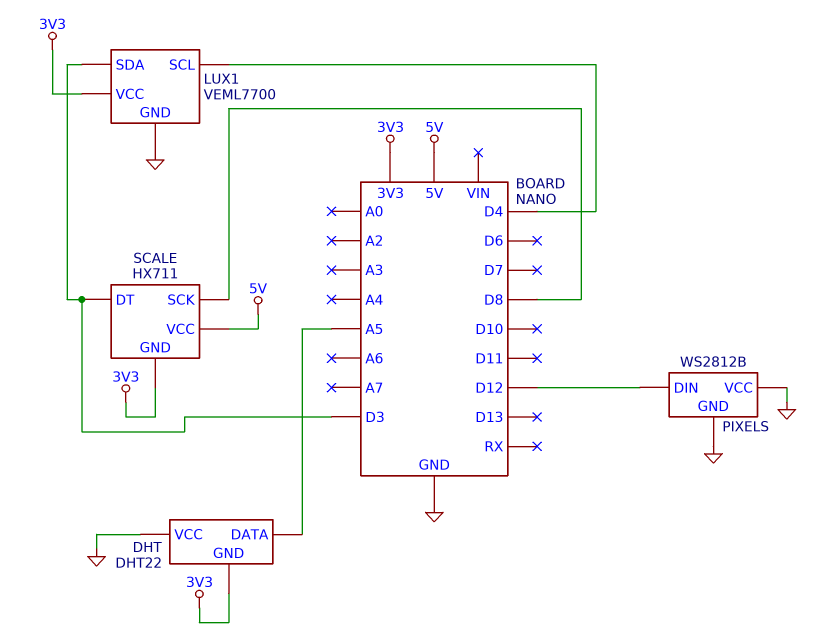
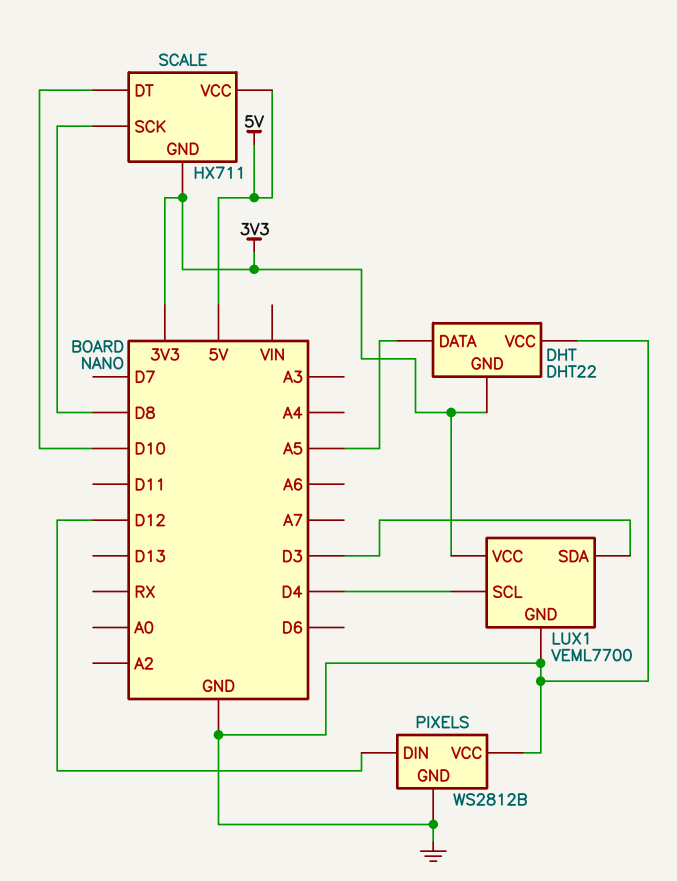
SCALE pin DT: D3 -> D10

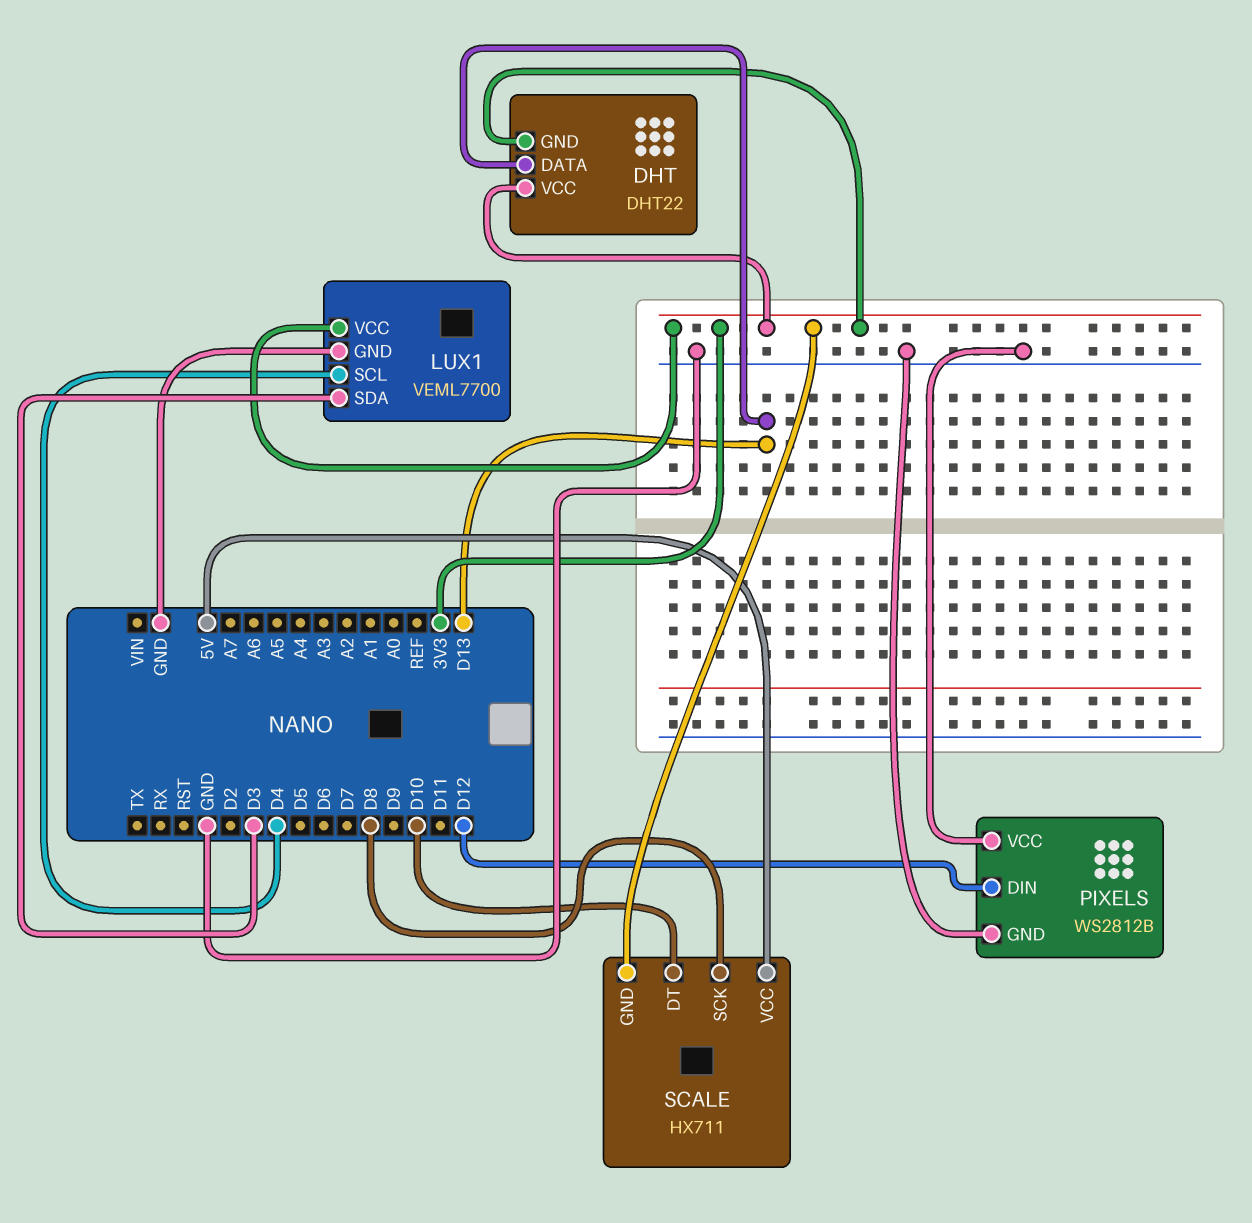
DHT pin DATA: A5 -> D13
DHT pin VCC: GND -> 3V3

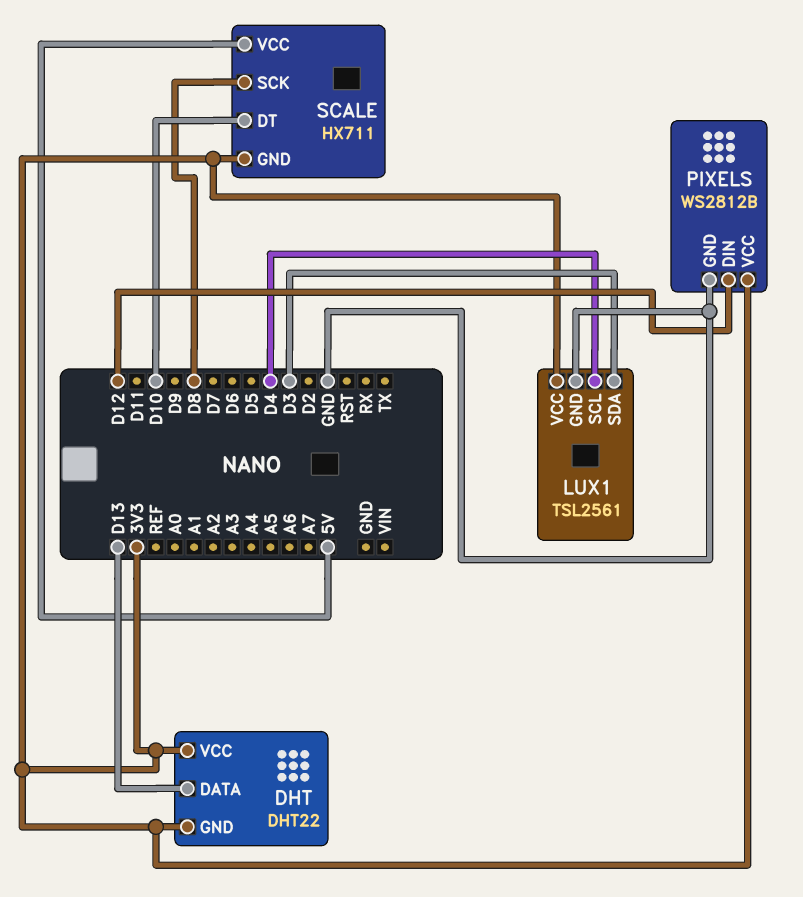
LUX1: VEML7700 -> TSL2561
PIXELS pin VCC: GND -> 3V3

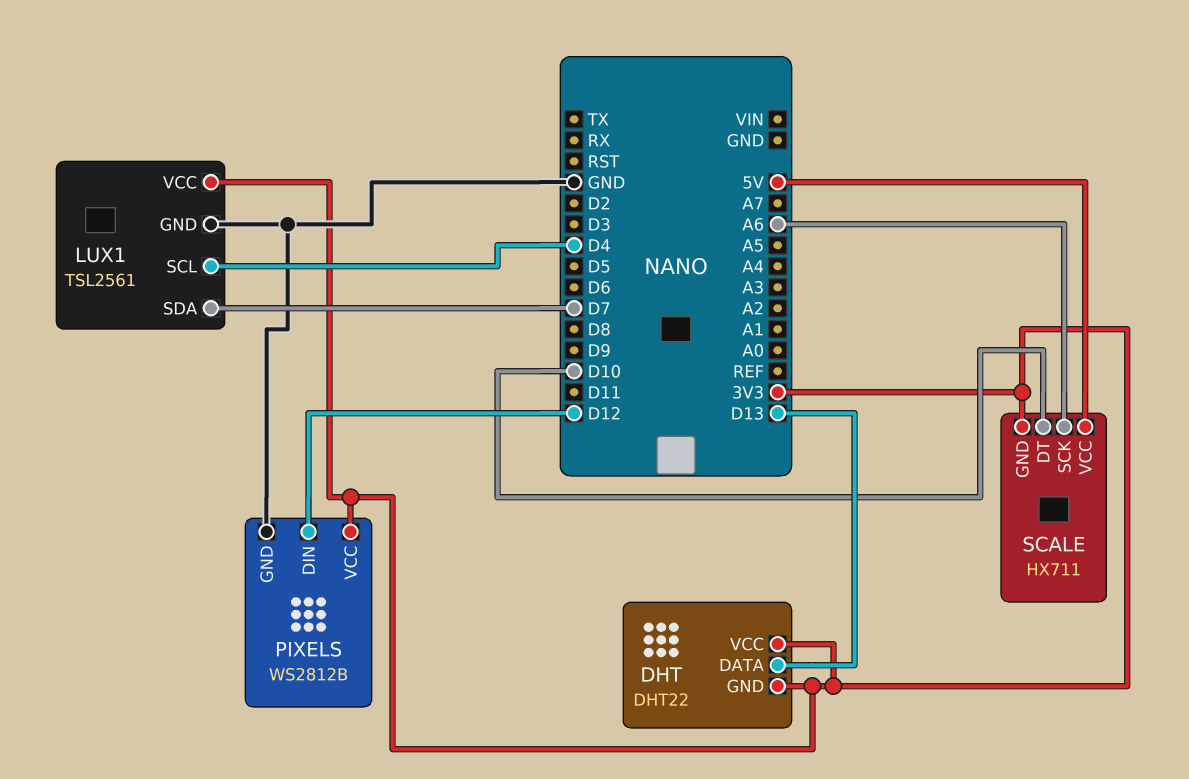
LUX1 pin SDA: D3 -> D7
SCALE pin SCK: D8 -> A6

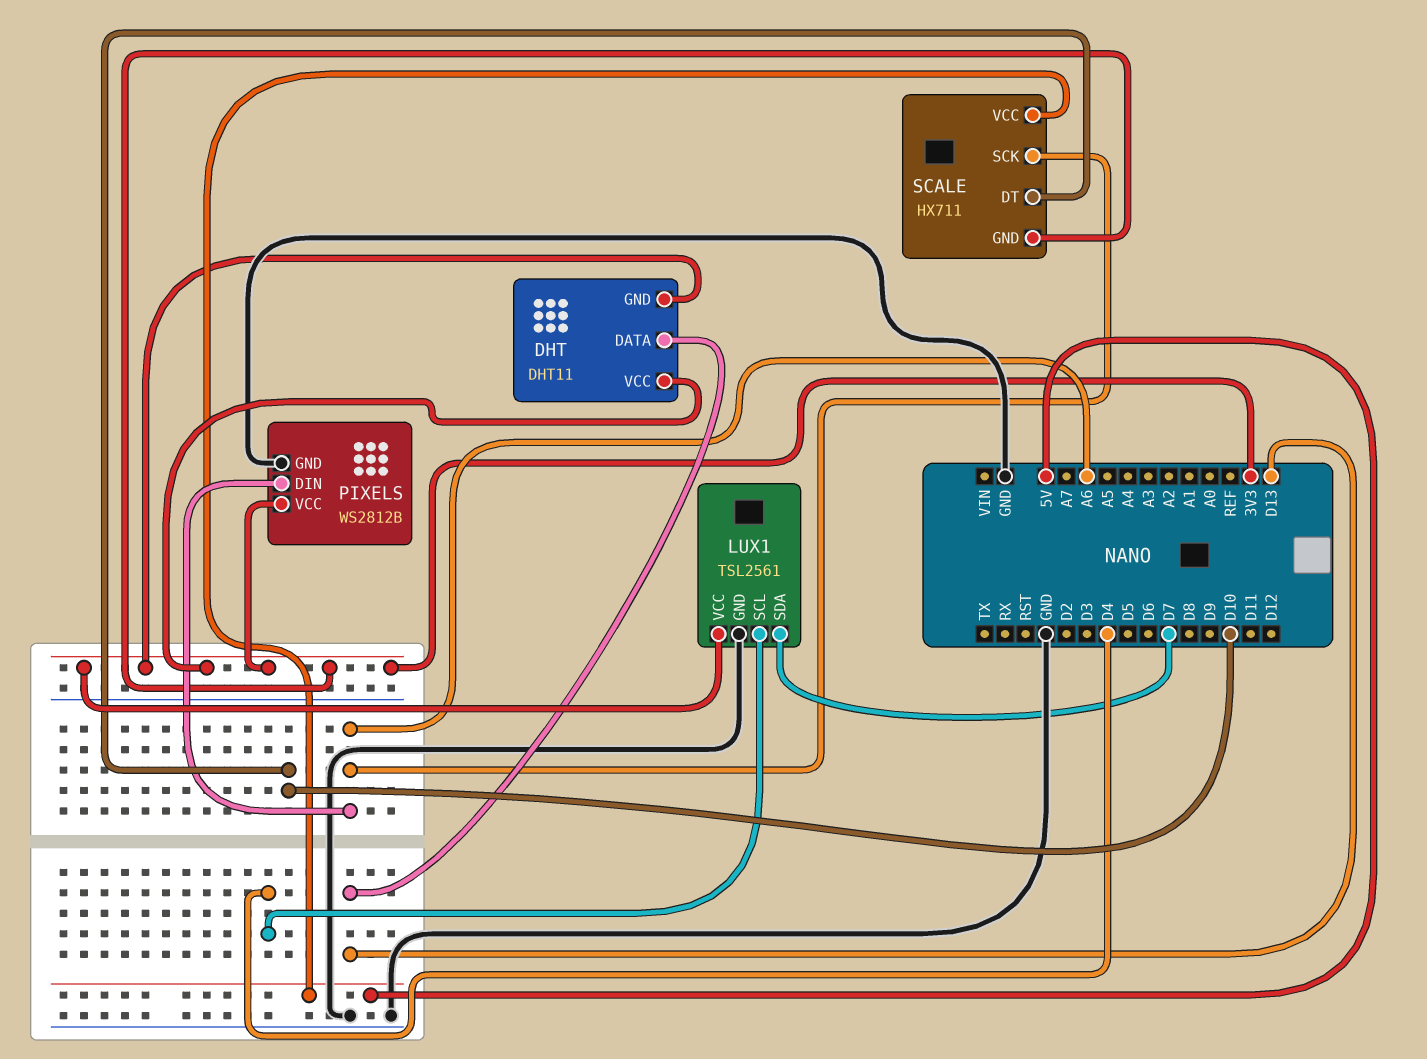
DHT: DHT22 -> DHT11
PIXELS pin DIN: D12 -> A6

